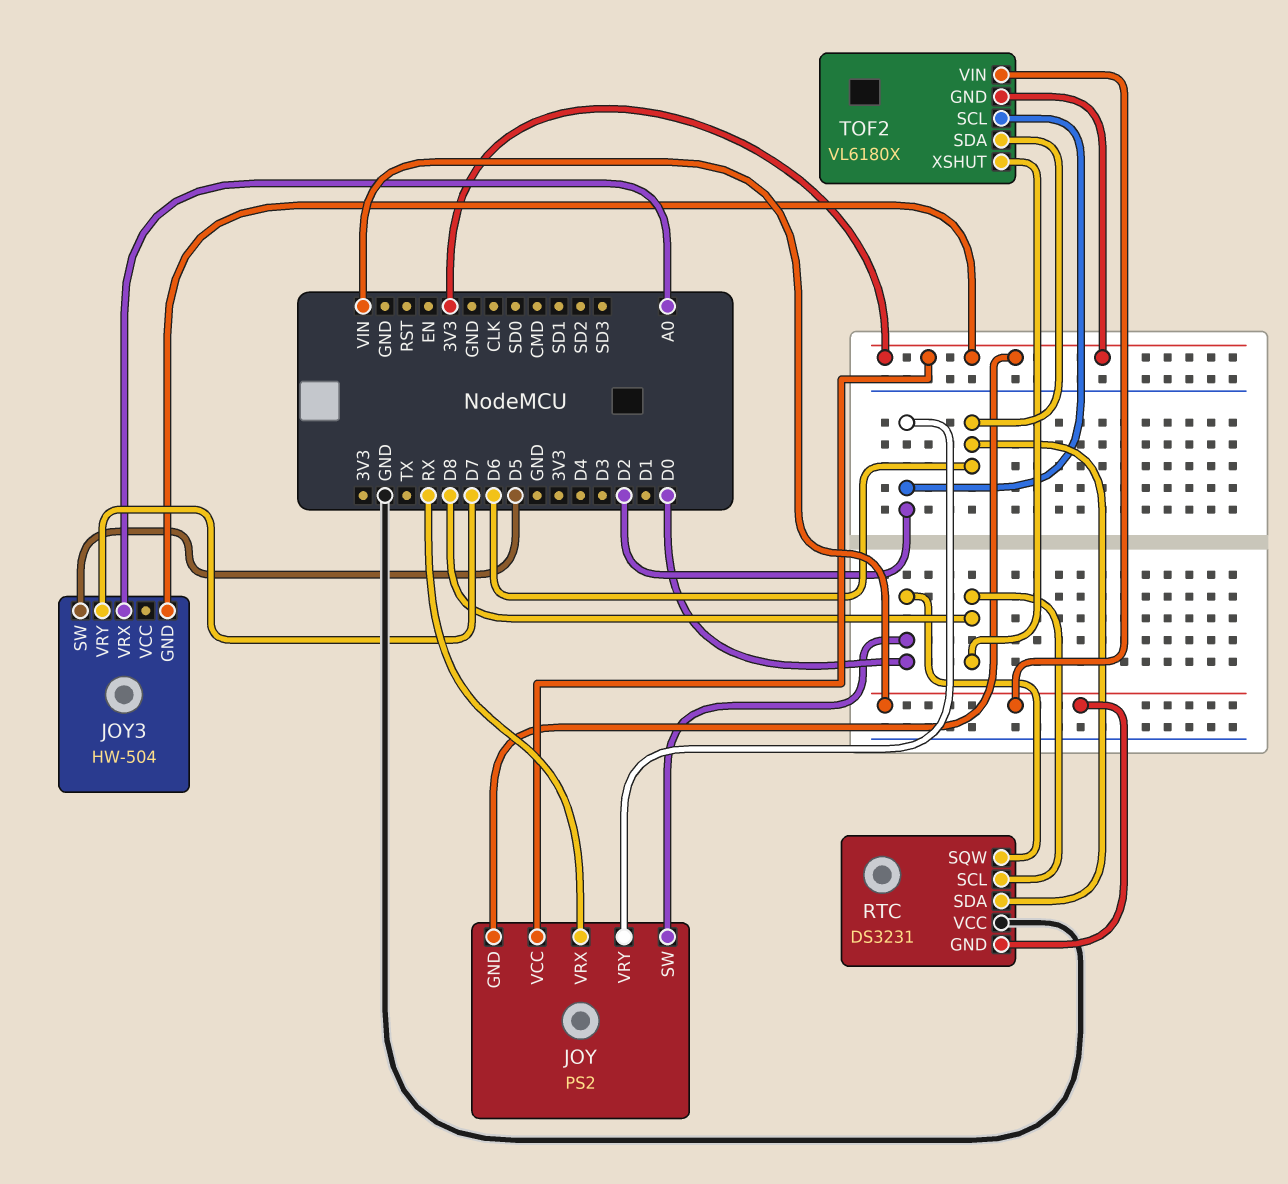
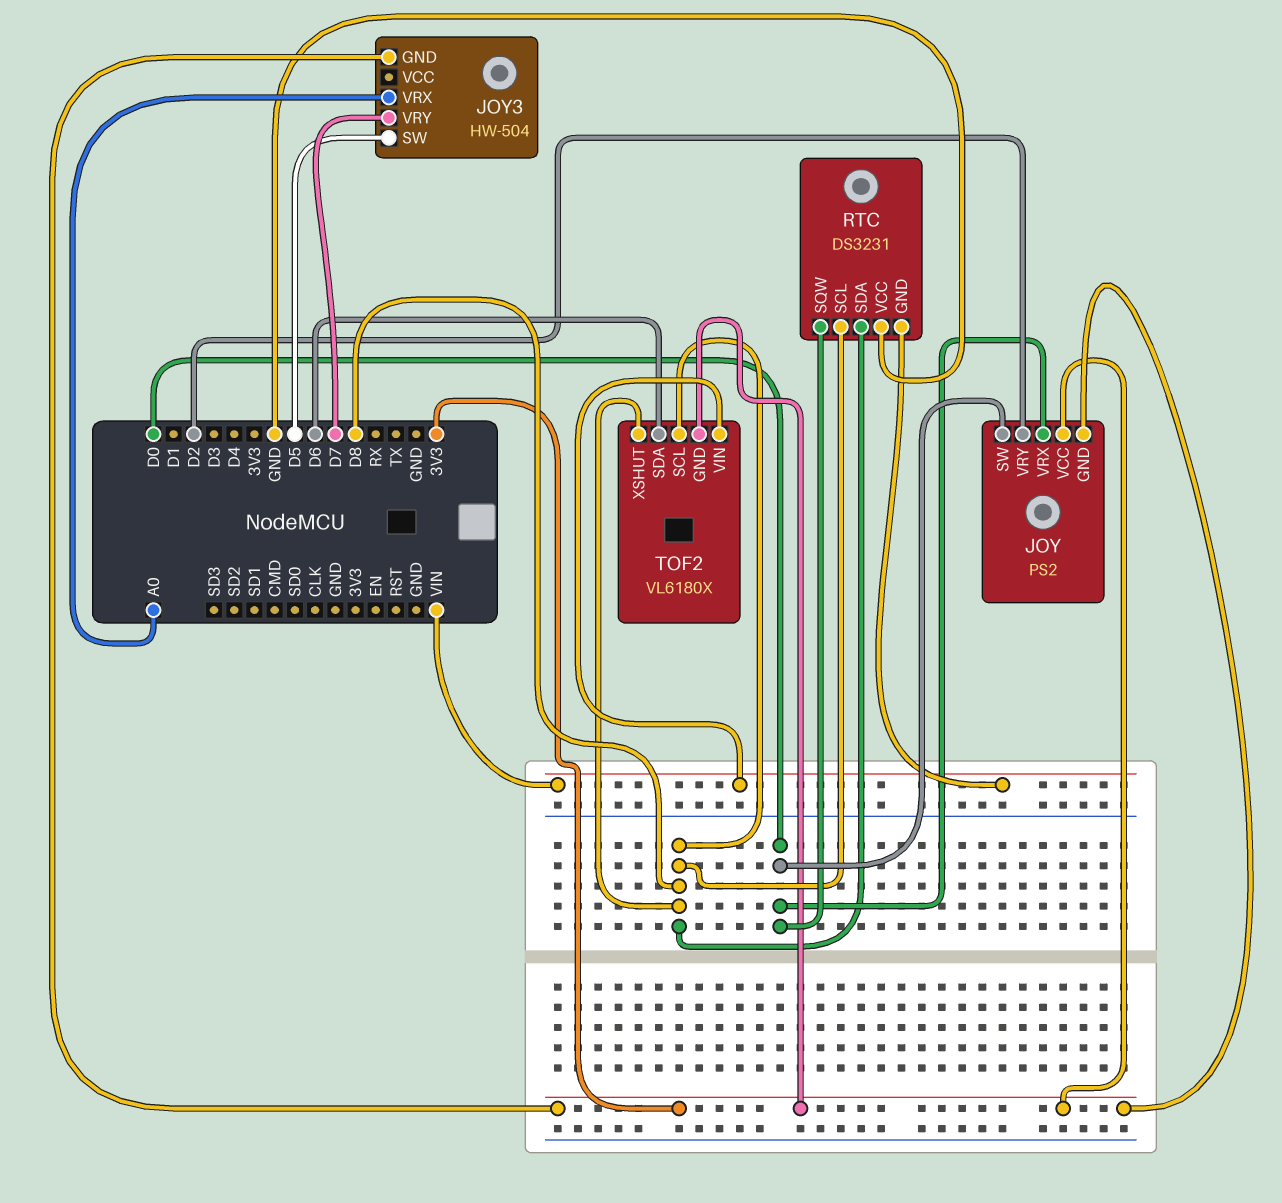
JOY pin VRX: RX -> D0
RTC pin SDA: D6 -> D8
TOF2 pin SCL: D2 -> D8

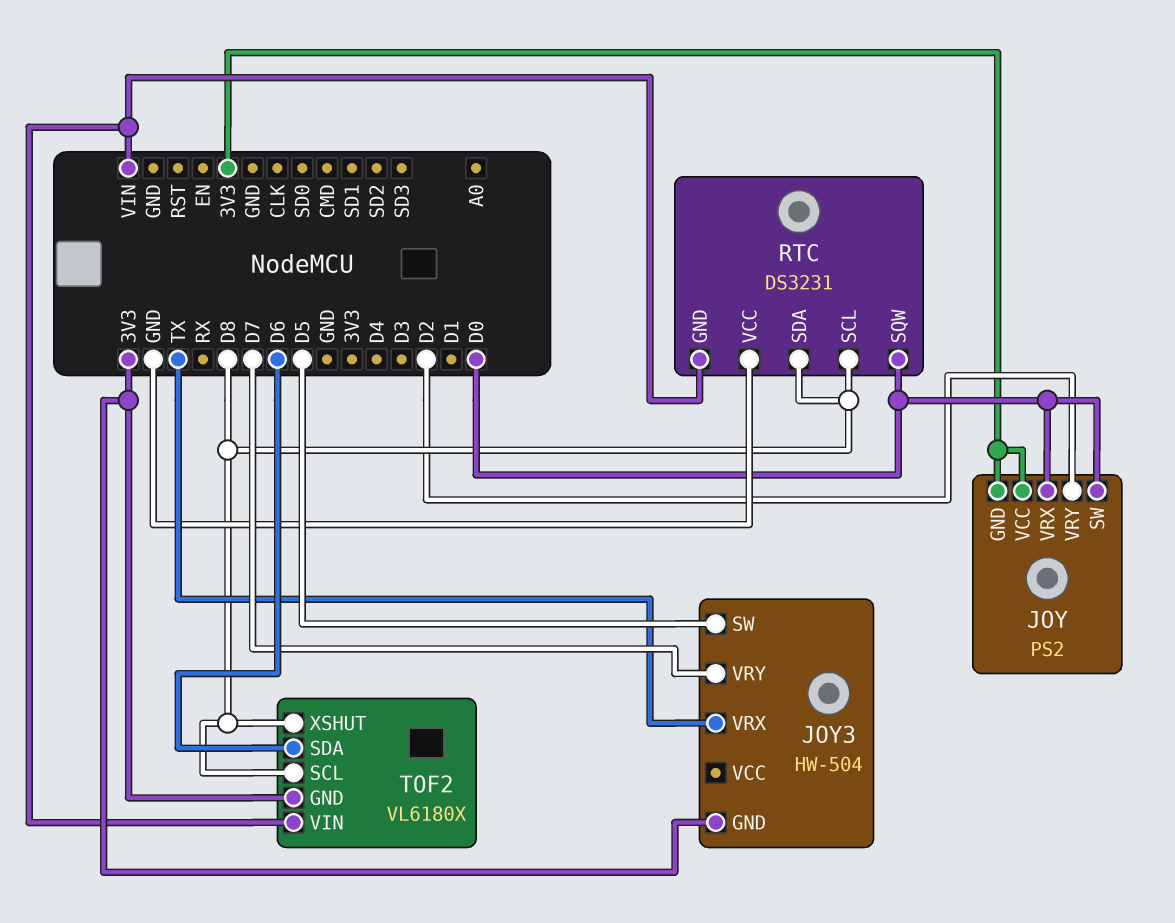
JOY3 pin VRX: A0 -> TX

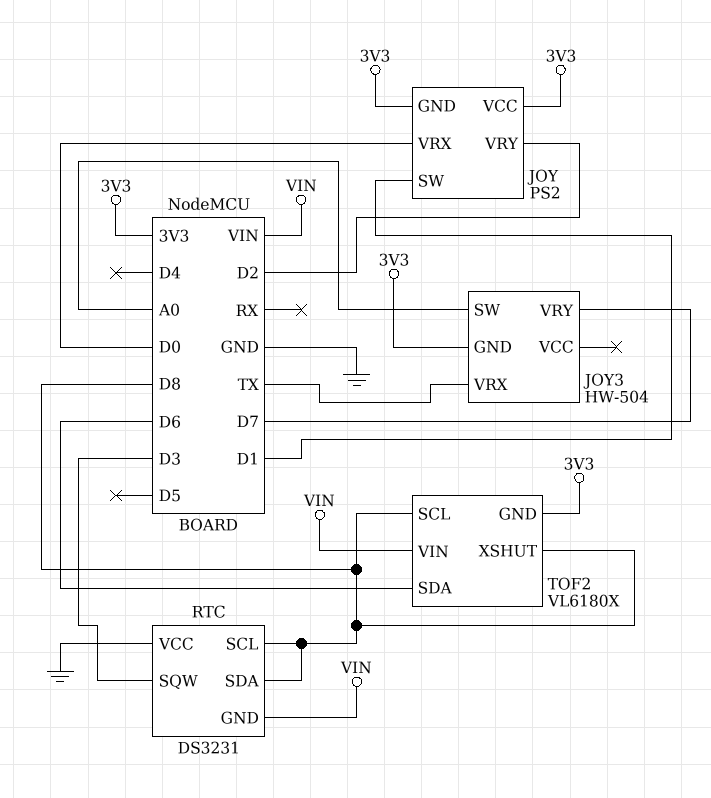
JOY pin SW: D0 -> D1
JOY3 pin SW: D5 -> A0
RTC pin SQW: D0 -> D3

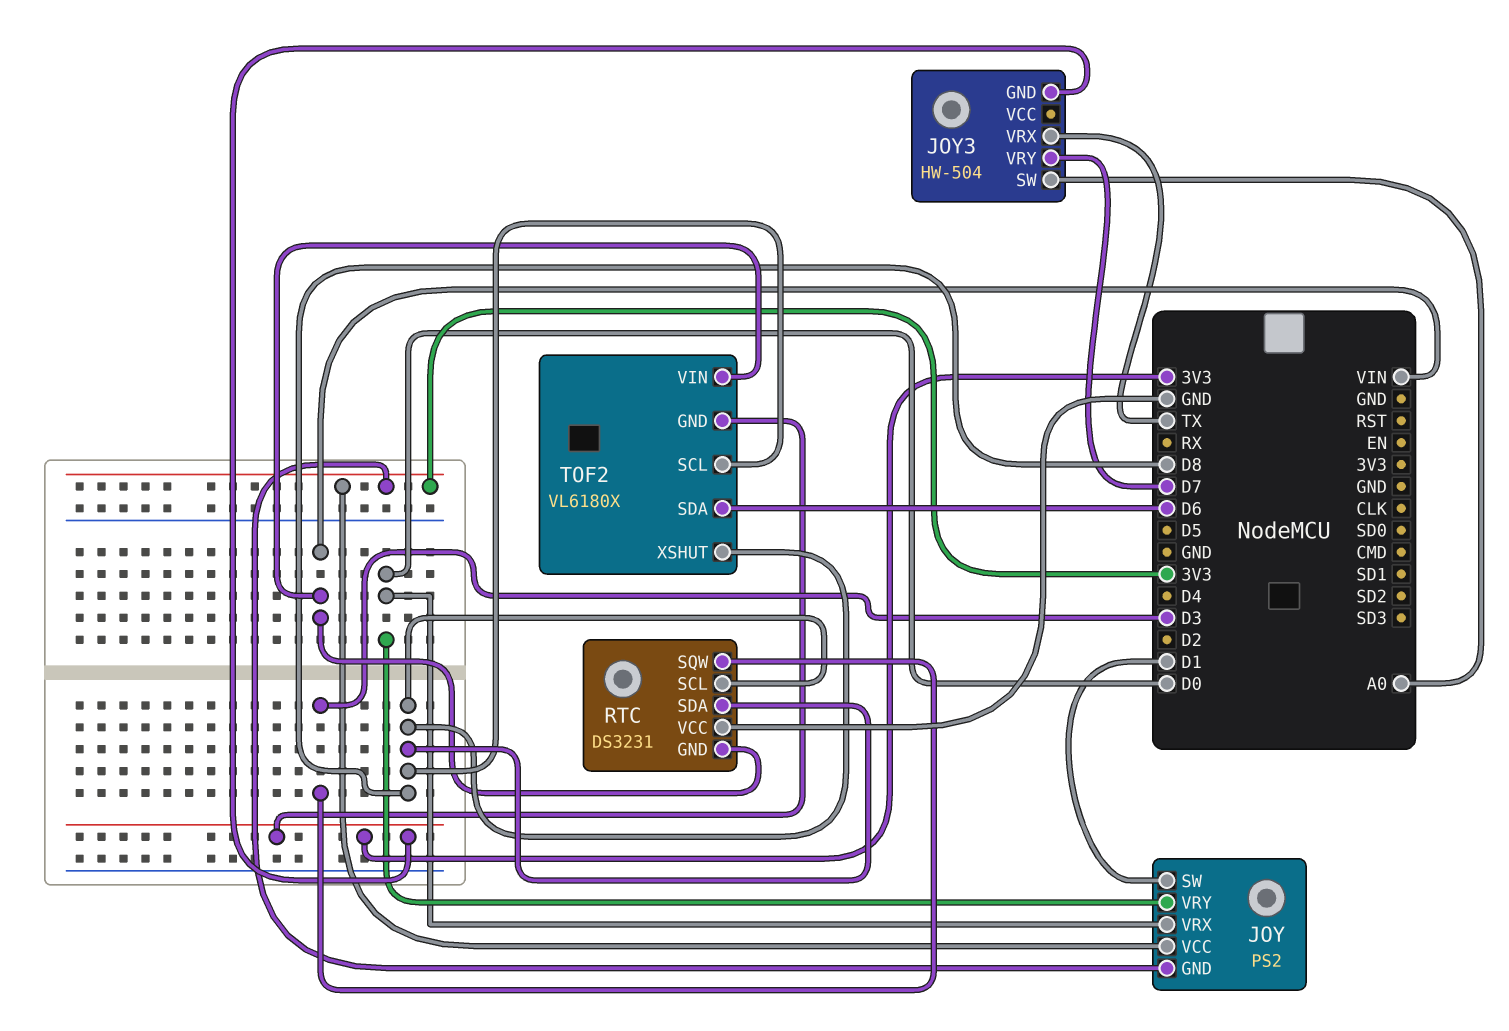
JOY pin VRY: D2 -> D0

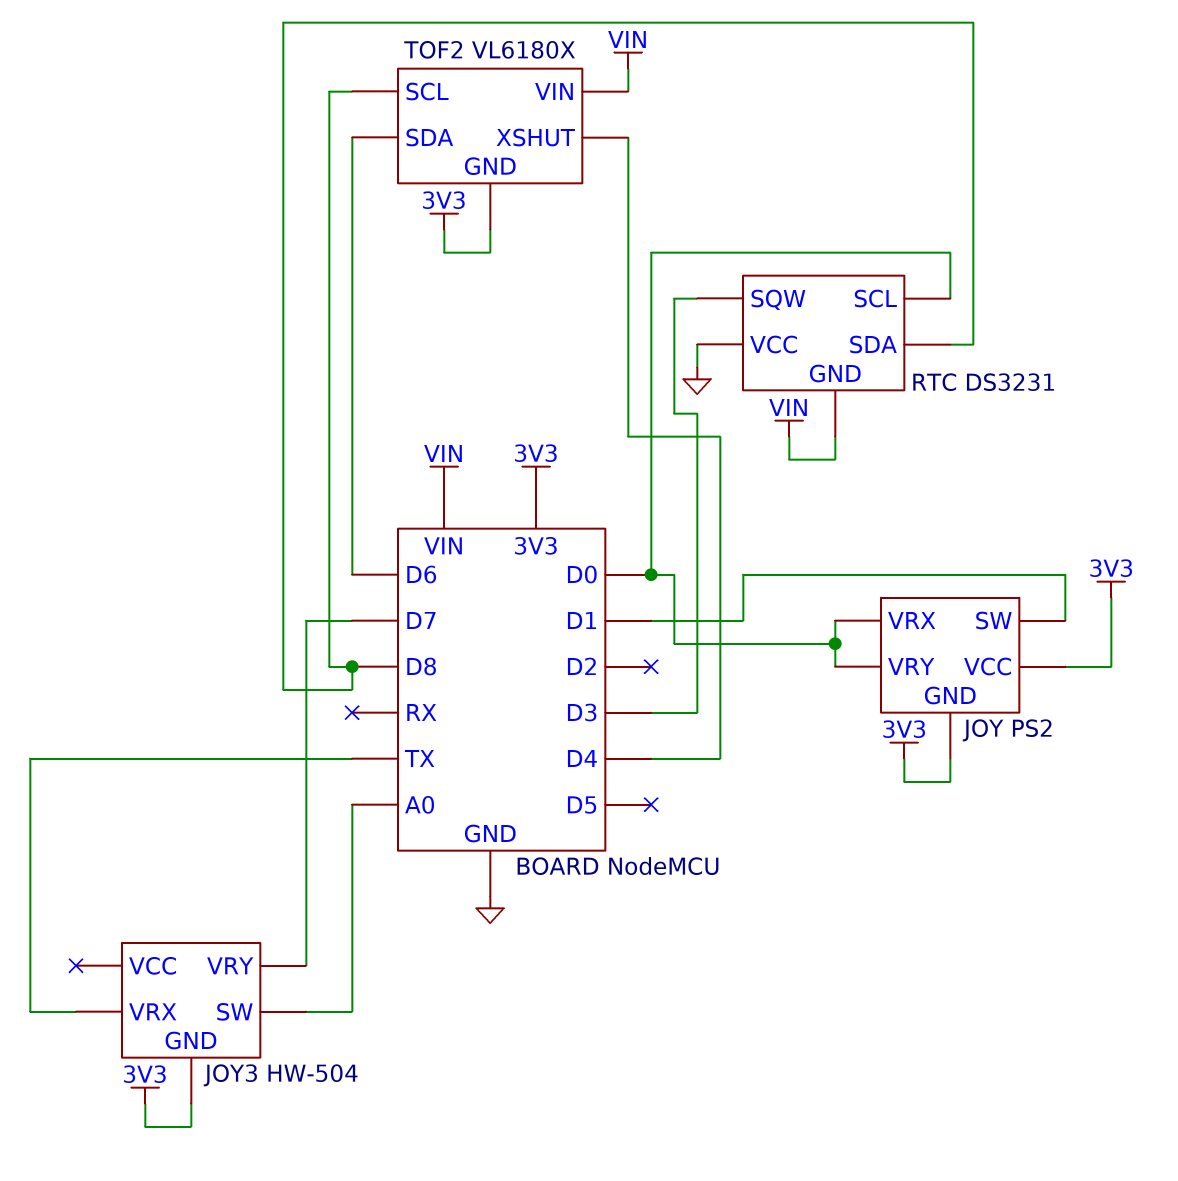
RTC pin SCL: D8 -> D0
TOF2 pin XSHUT: D8 -> D4

